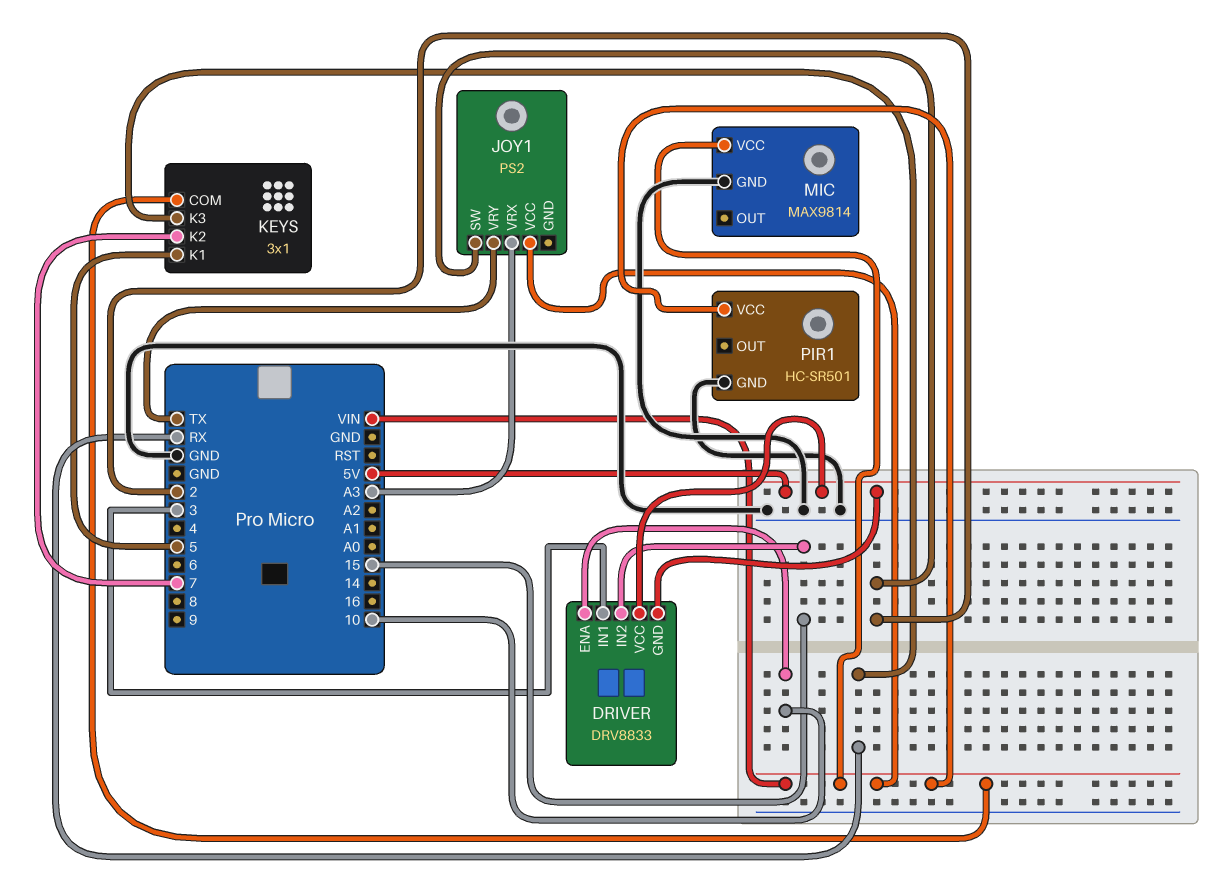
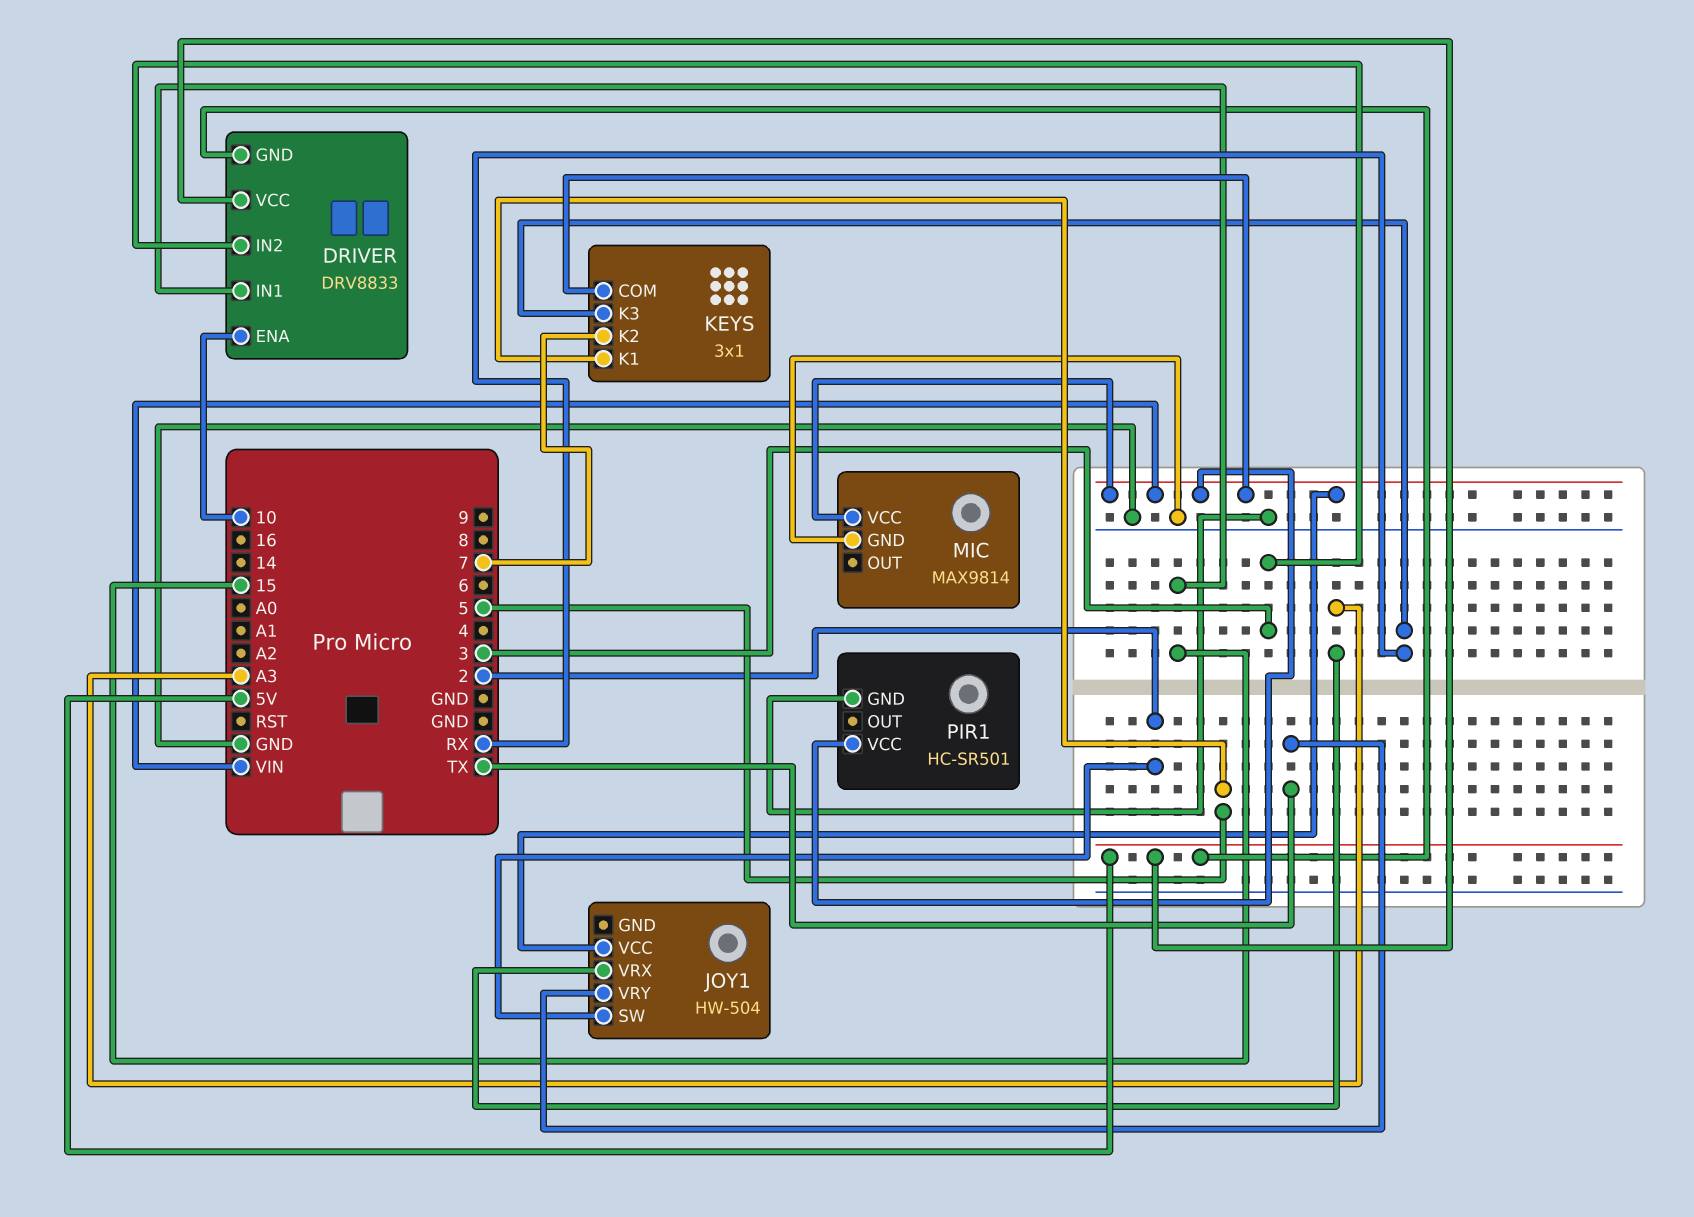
DRIVER pin IN1: 3 -> 15
DRIVER pin IN2: 15 -> 3
JOY1: PS2 -> HW-504

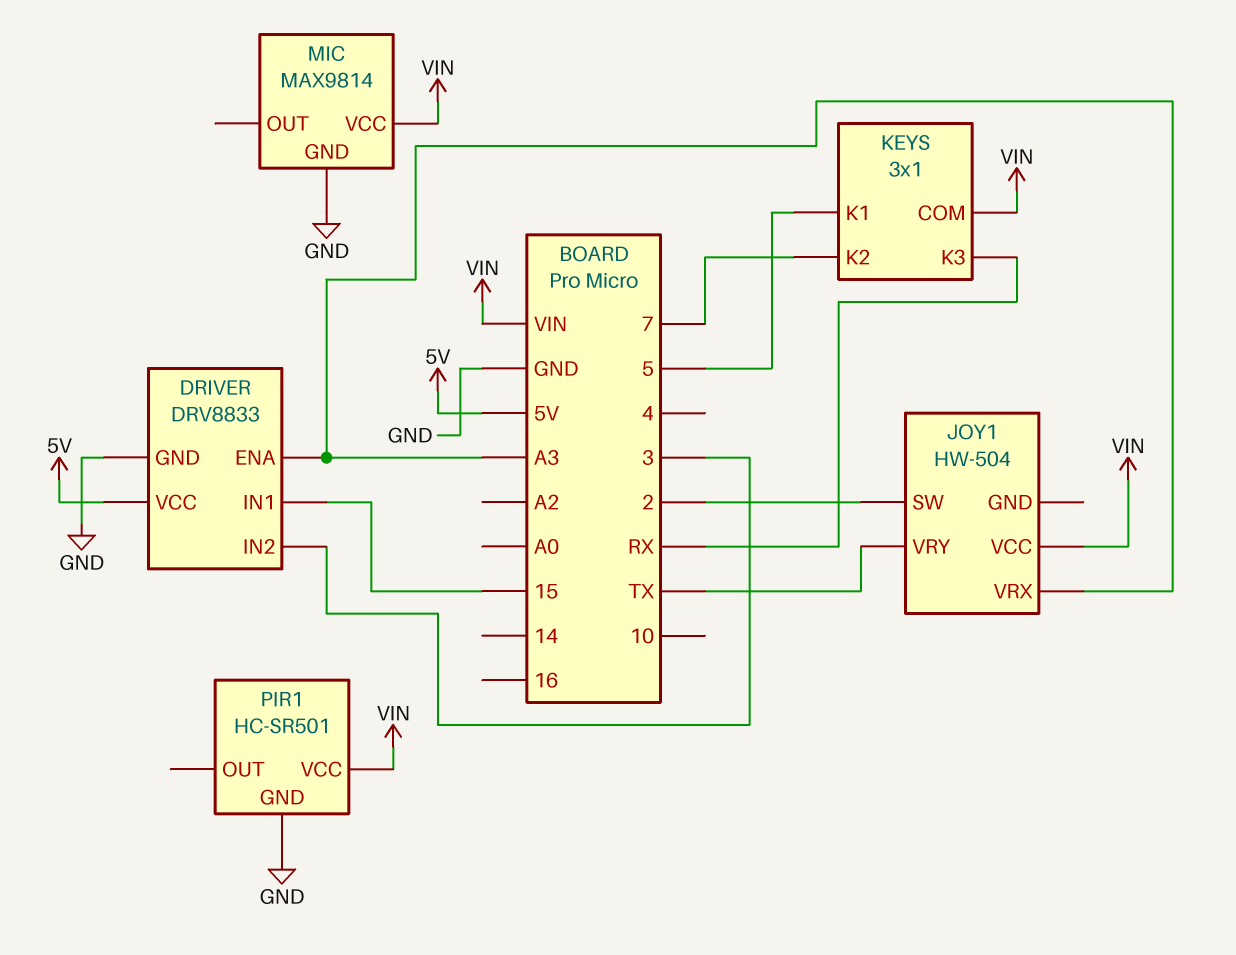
DRIVER pin ENA: 10 -> A3
DRIVER pin GND: 5V -> GND

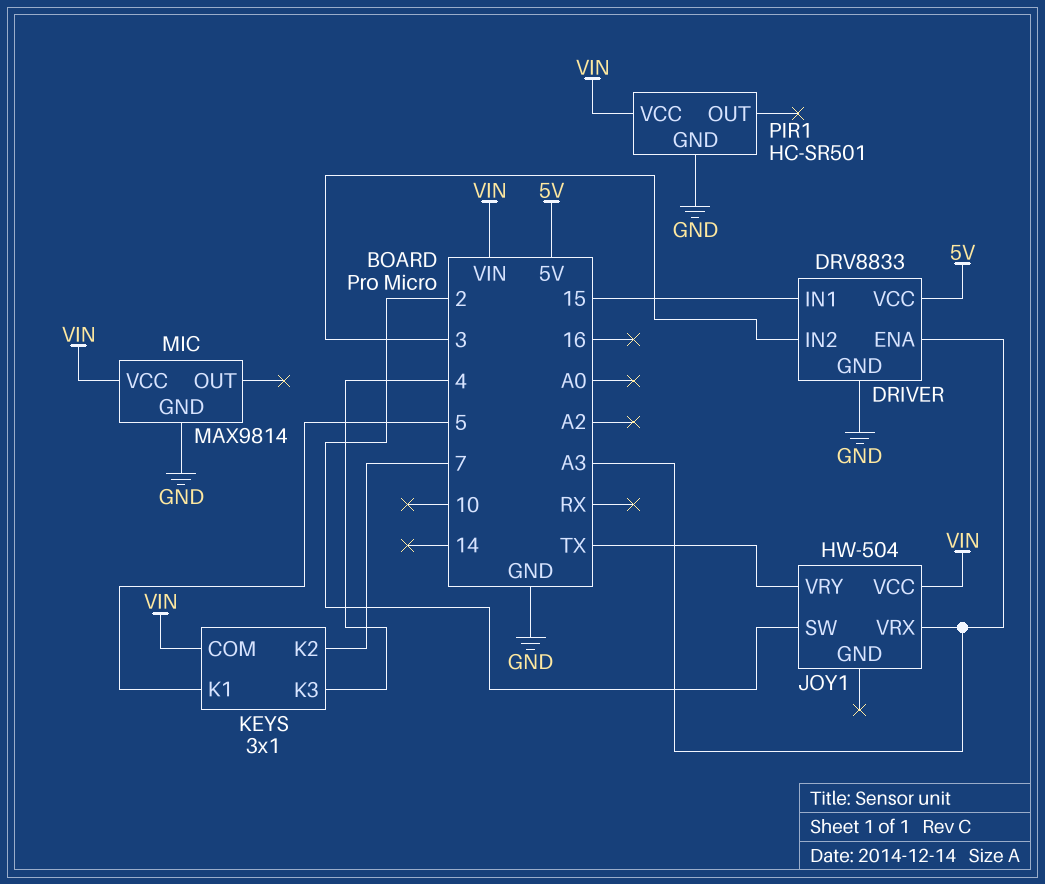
KEYS pin K3: RX -> 4

